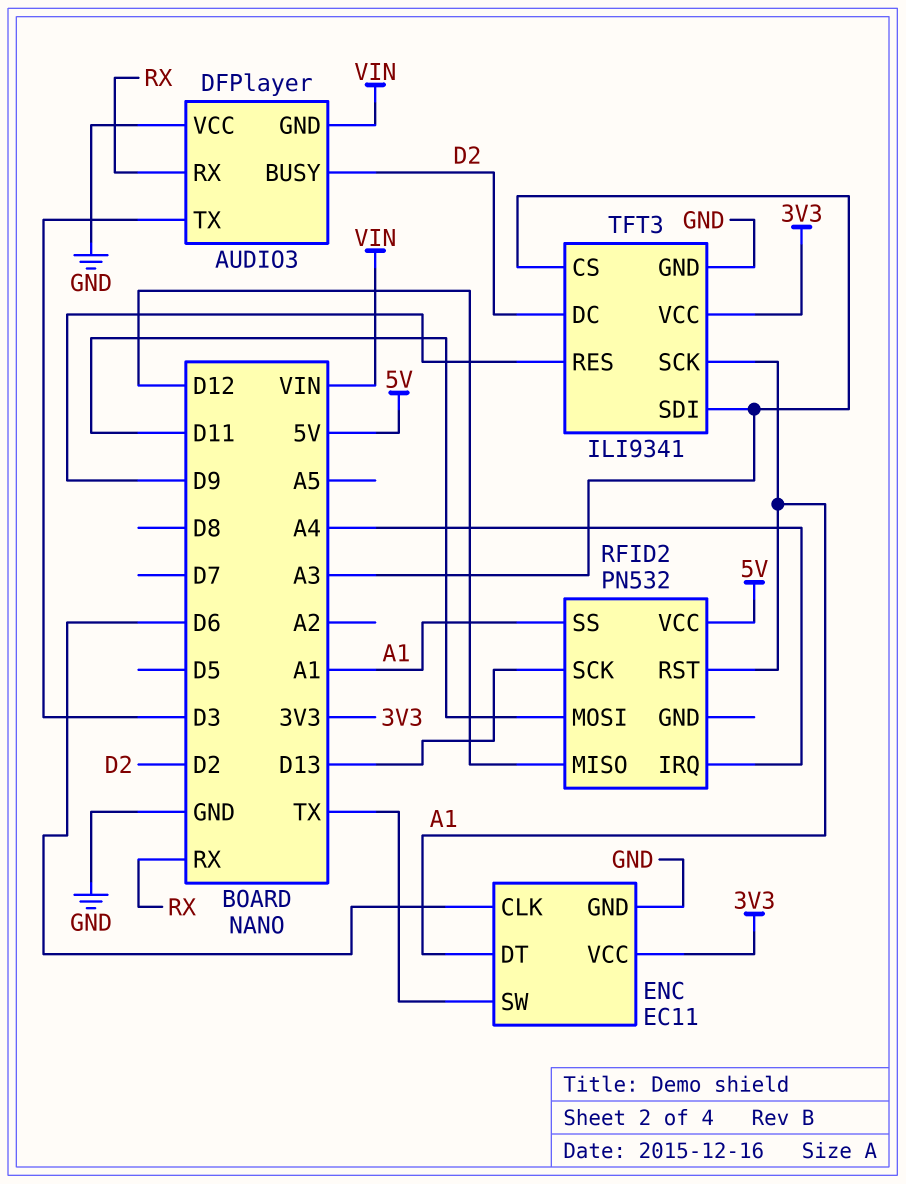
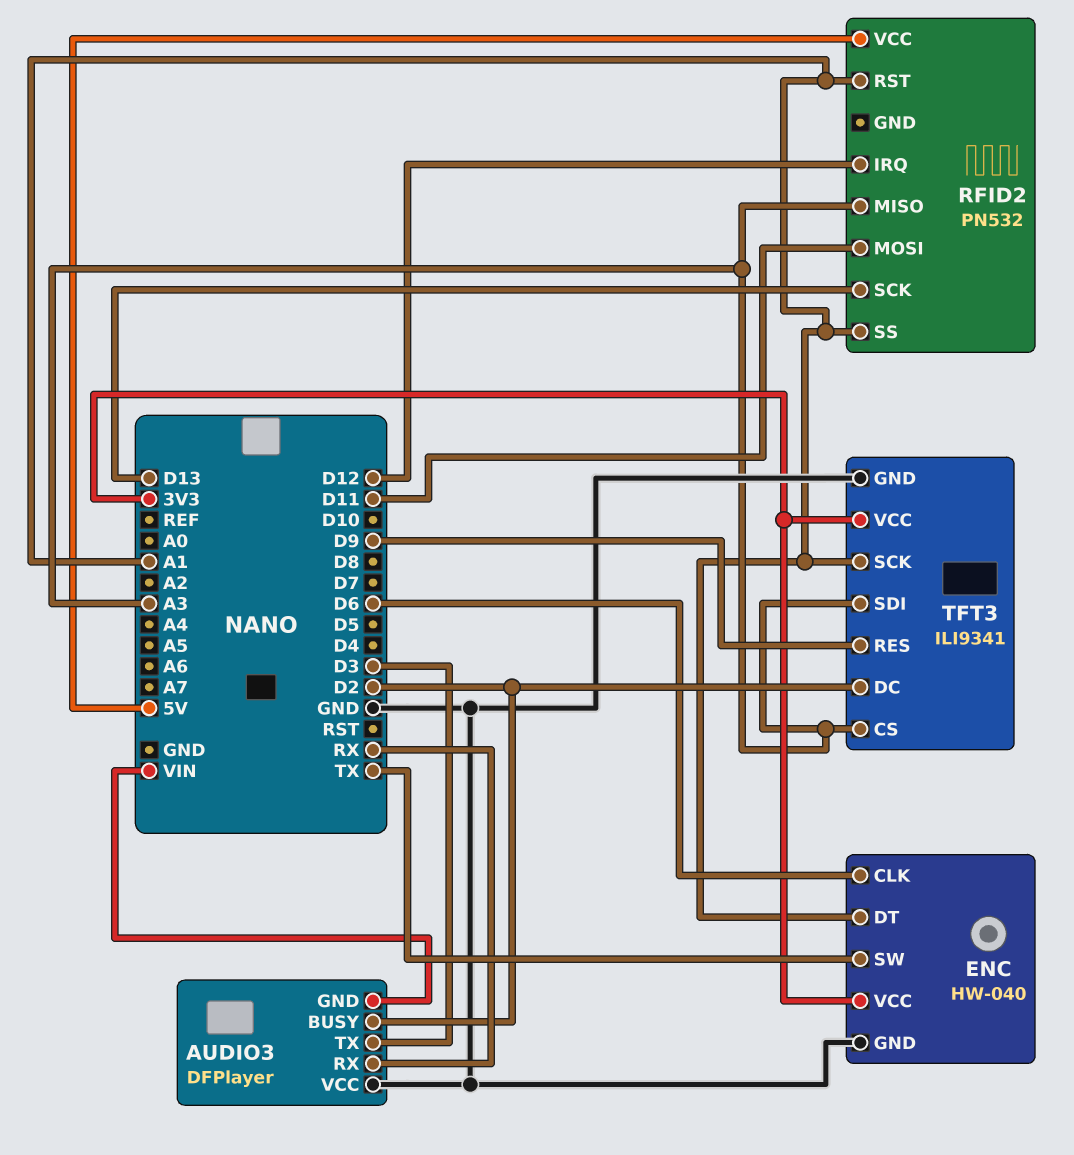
ENC: EC11 -> HW-040
RFID2 pin IRQ: A4 -> D12
RFID2 pin MISO: D12 -> A3

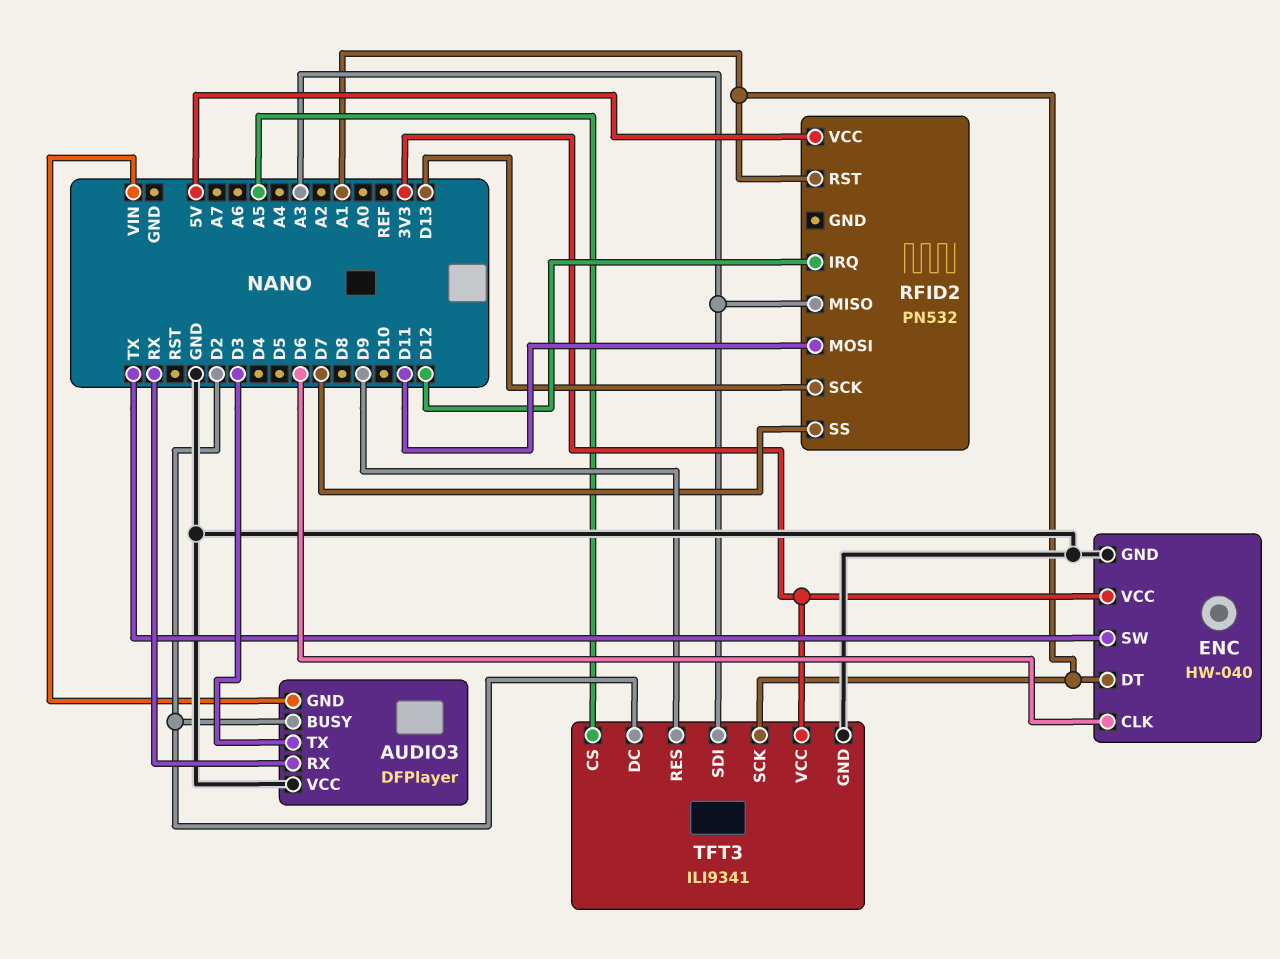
RFID2 pin SS: A1 -> D7
TFT3 pin CS: A3 -> A5

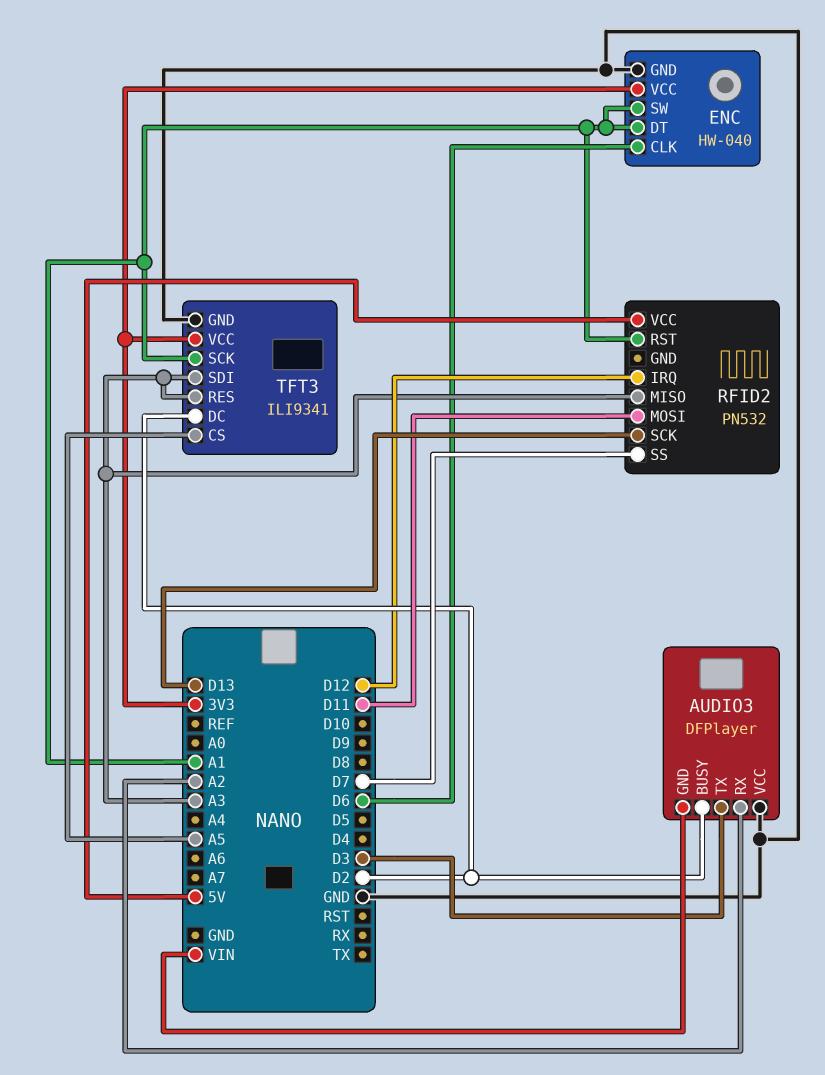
AUDIO3 pin RX: RX -> A2
ENC pin SW: TX -> A1
TFT3 pin RES: D9 -> A3

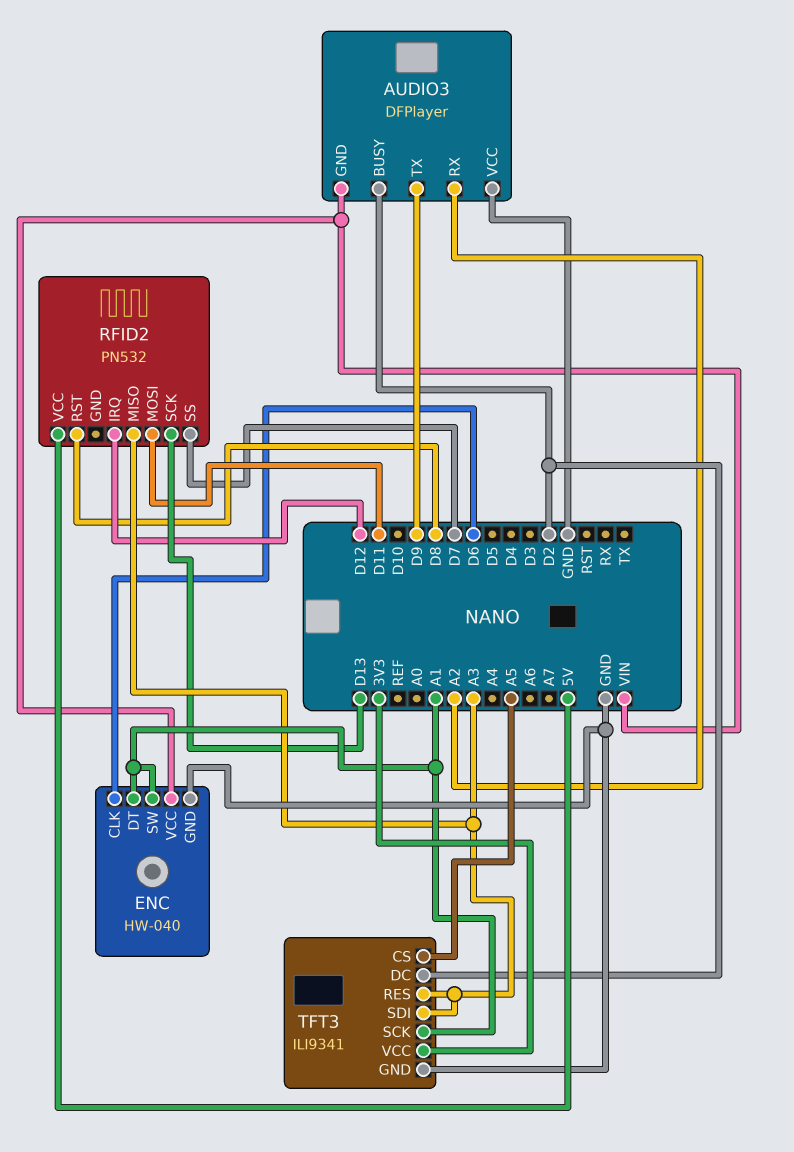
AUDIO3 pin TX: D3 -> D9
ENC pin VCC: 3V3 -> VIN
RFID2 pin RST: A1 -> D8

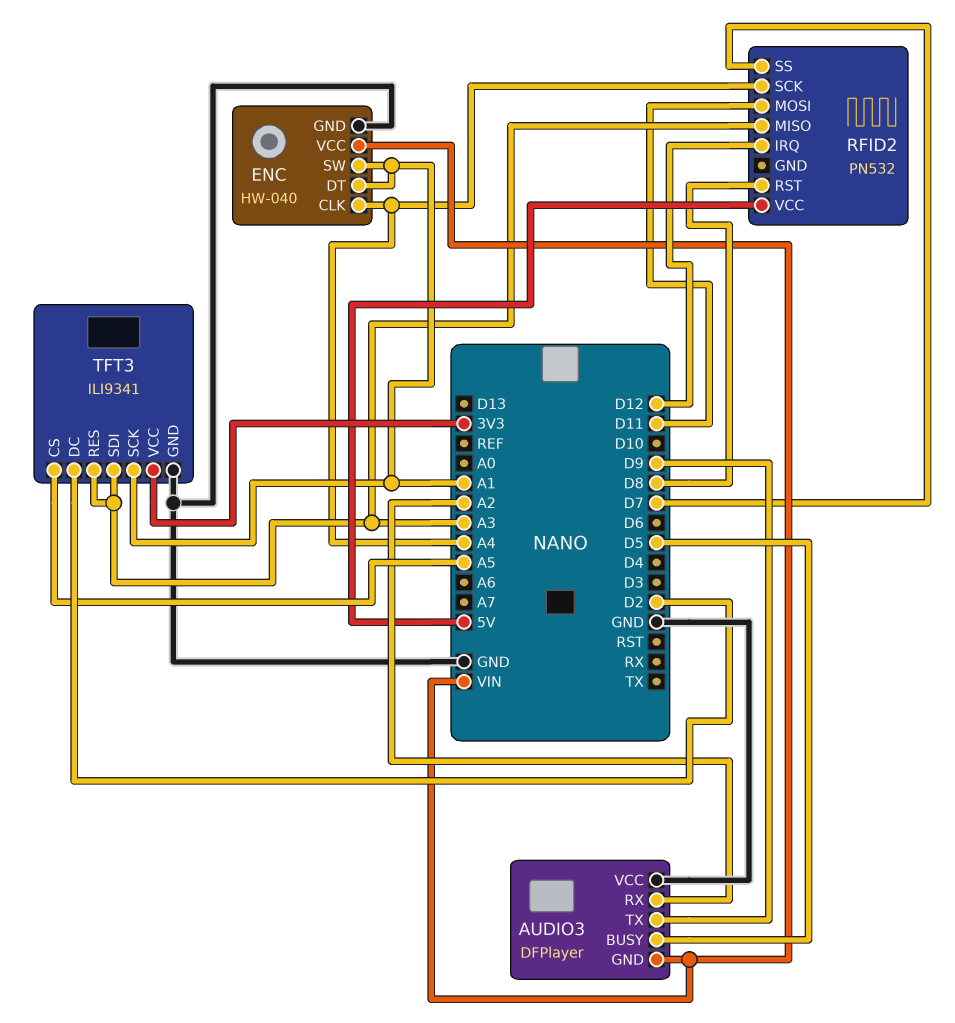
AUDIO3 pin BUSY: D2 -> D5
ENC pin CLK: D6 -> A4
RFID2 pin SCK: D13 -> A4

